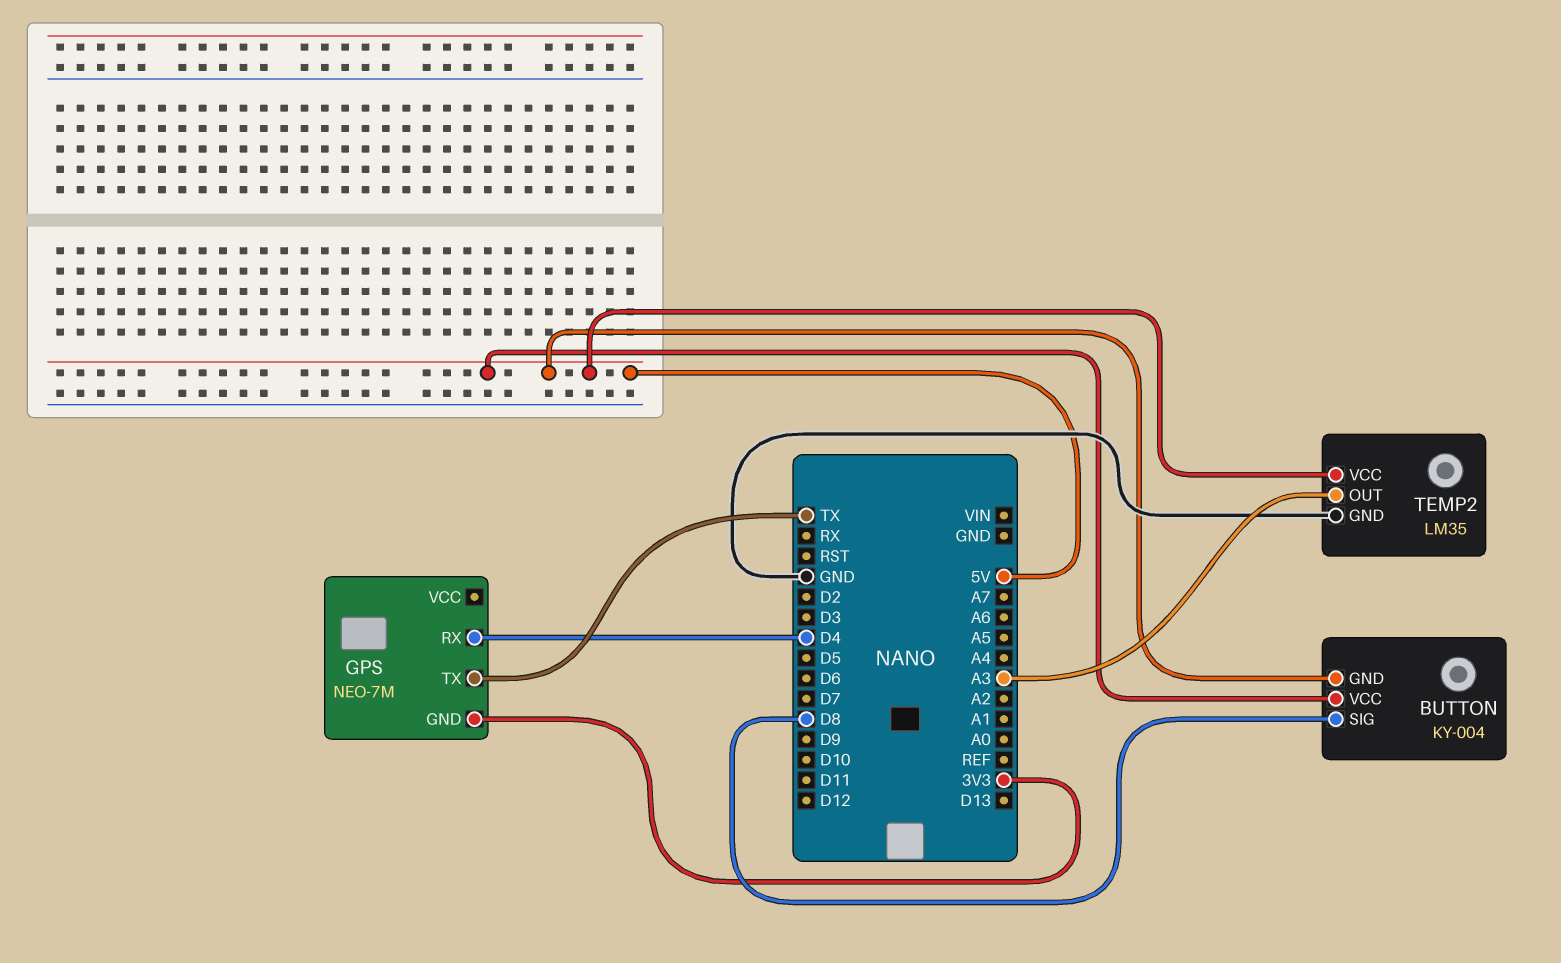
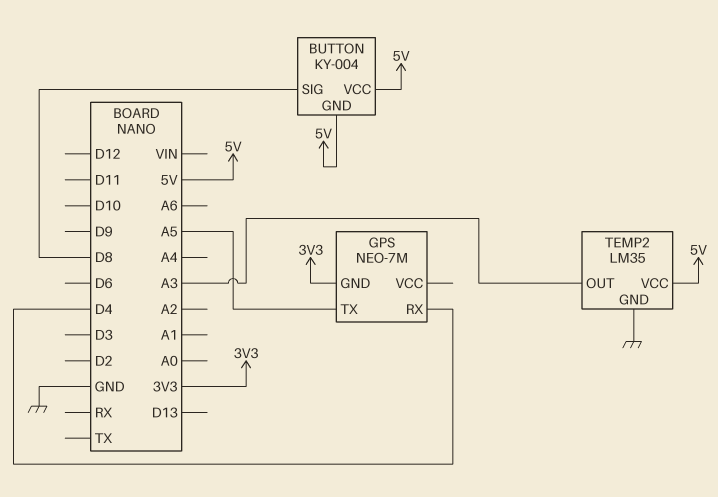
GPS pin TX: TX -> A5

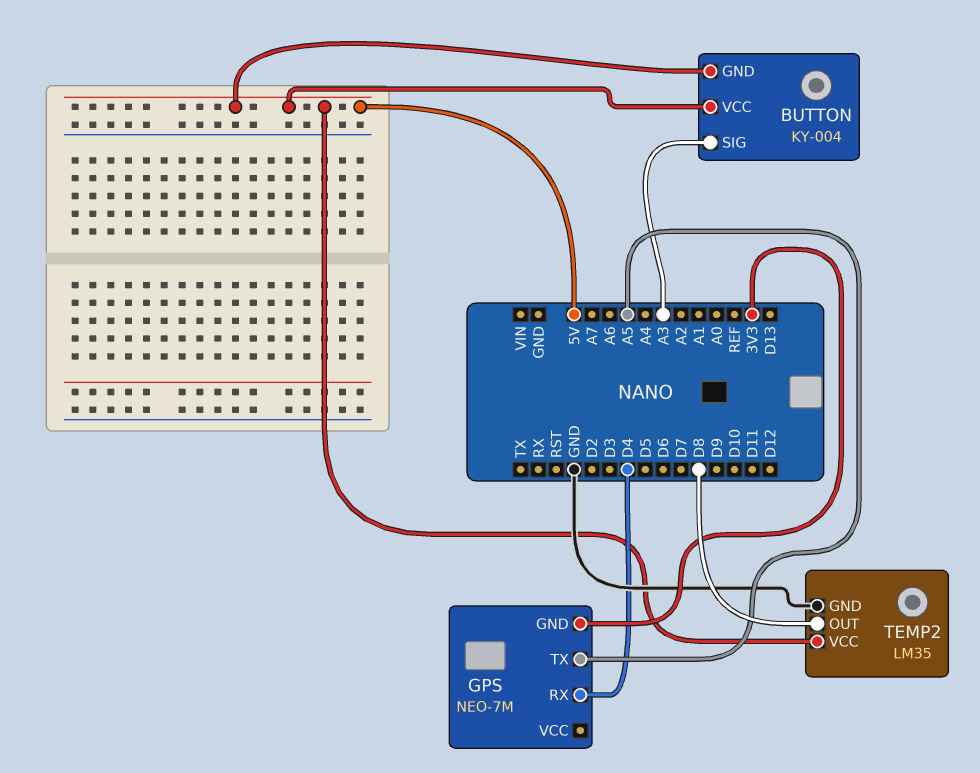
BUTTON pin SIG: D8 -> A3
TEMP2 pin OUT: A3 -> D8

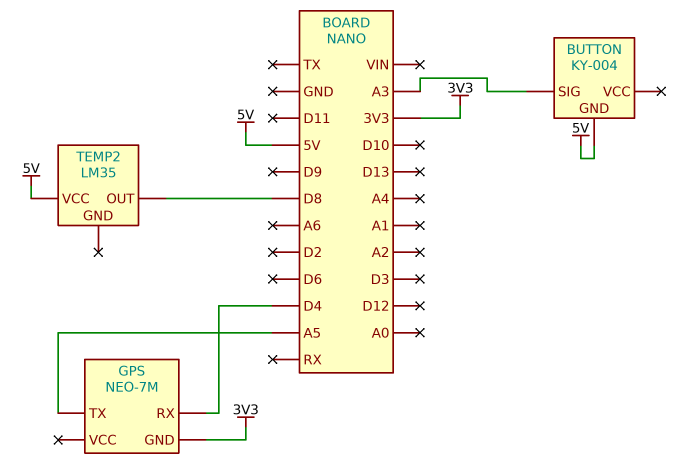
BUTTON pin VCC: 5V -> none
TEMP2 pin GND: GND -> none

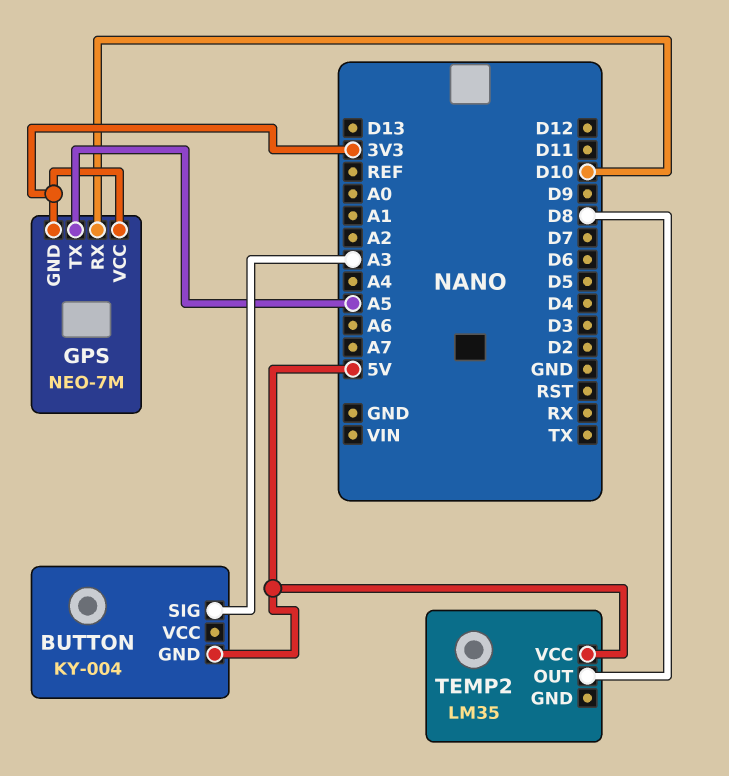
GPS pin RX: D4 -> D10
GPS pin VCC: none -> 3V3

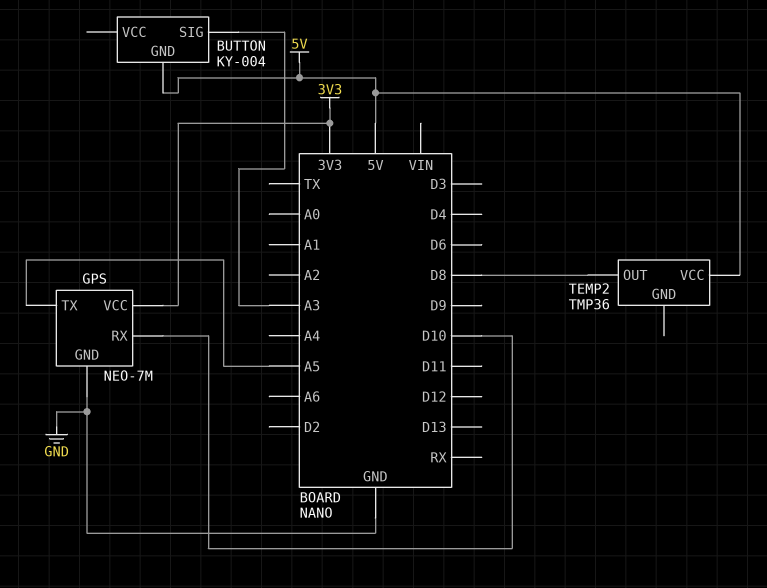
GPS pin GND: 3V3 -> GND
TEMP2: LM35 -> TMP36

